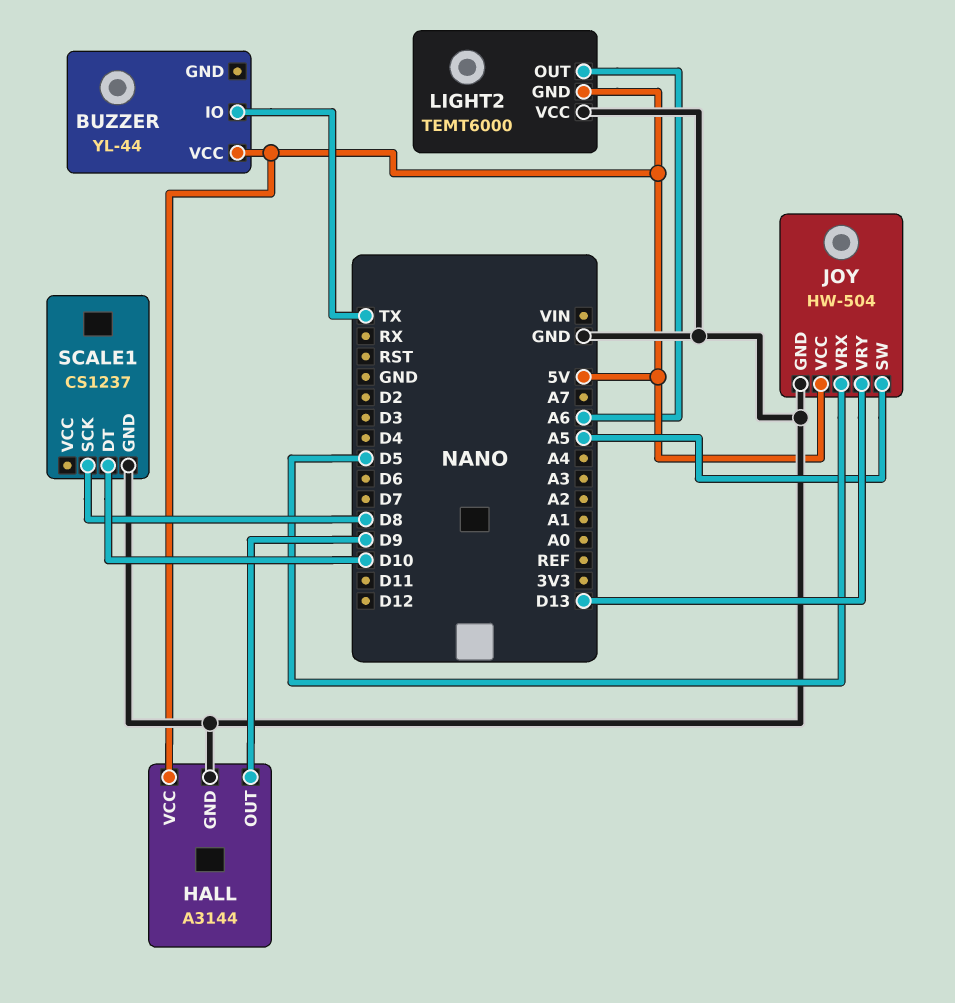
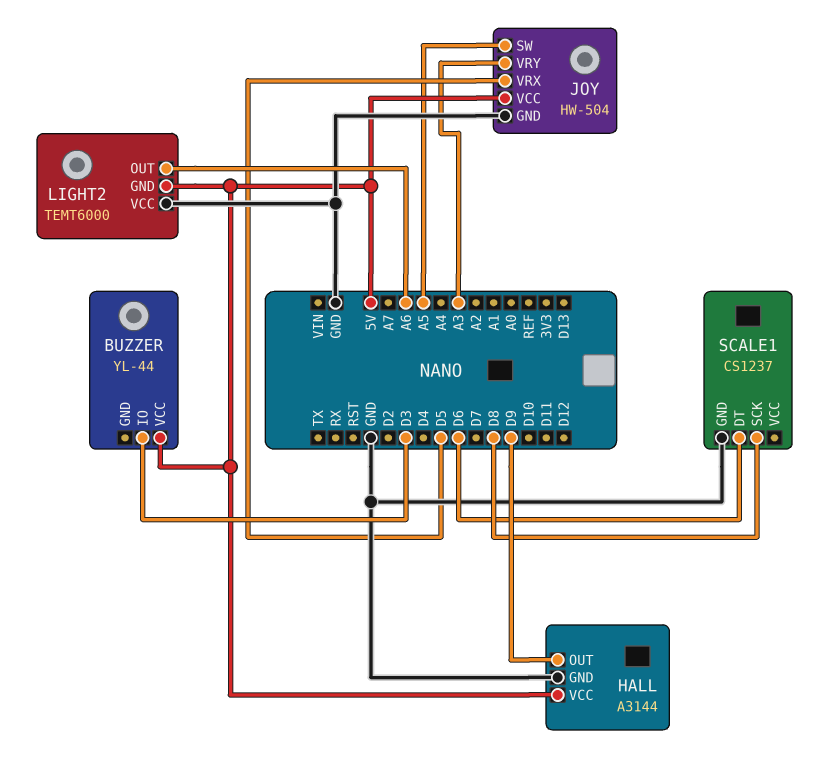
BUZZER pin IO: TX -> D3
JOY pin VRY: D13 -> A3
SCALE1 pin DT: D10 -> D6

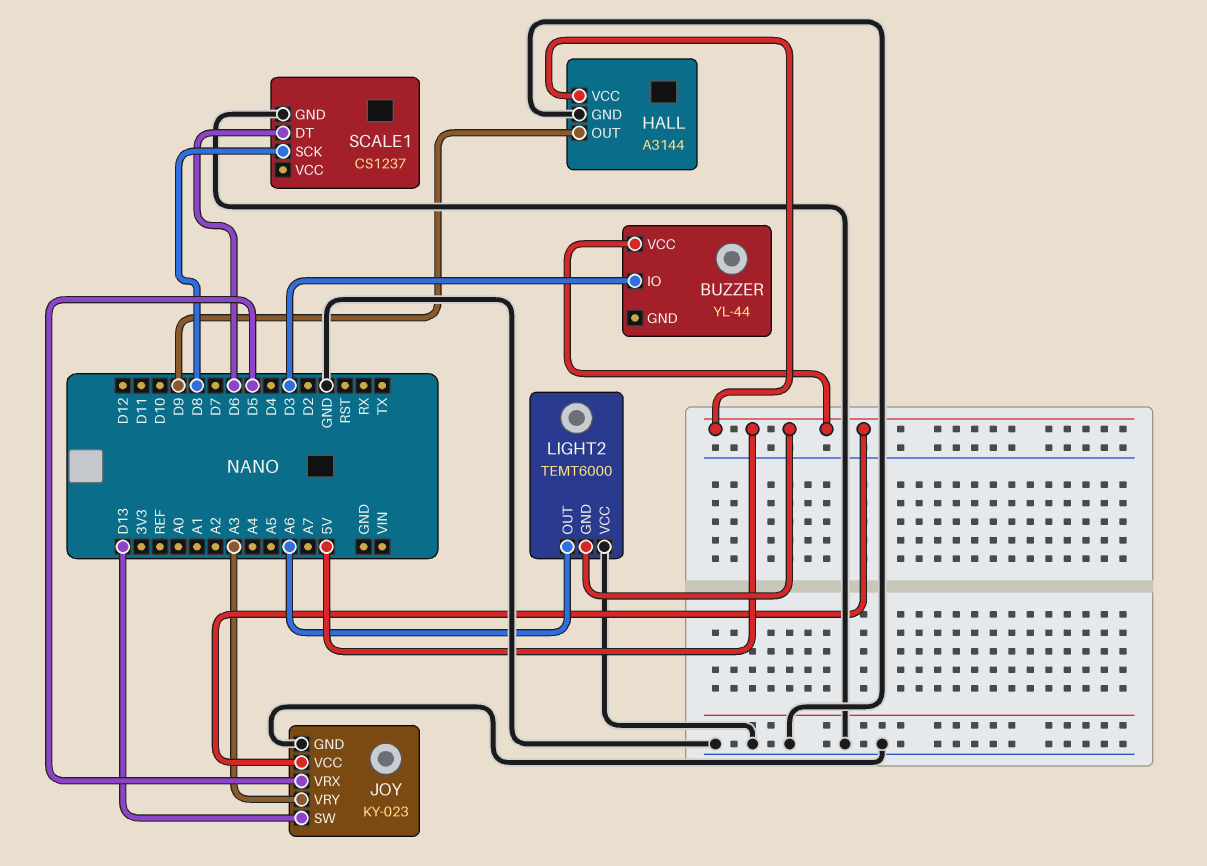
JOY: HW-504 -> KY-023
JOY pin SW: A5 -> D13

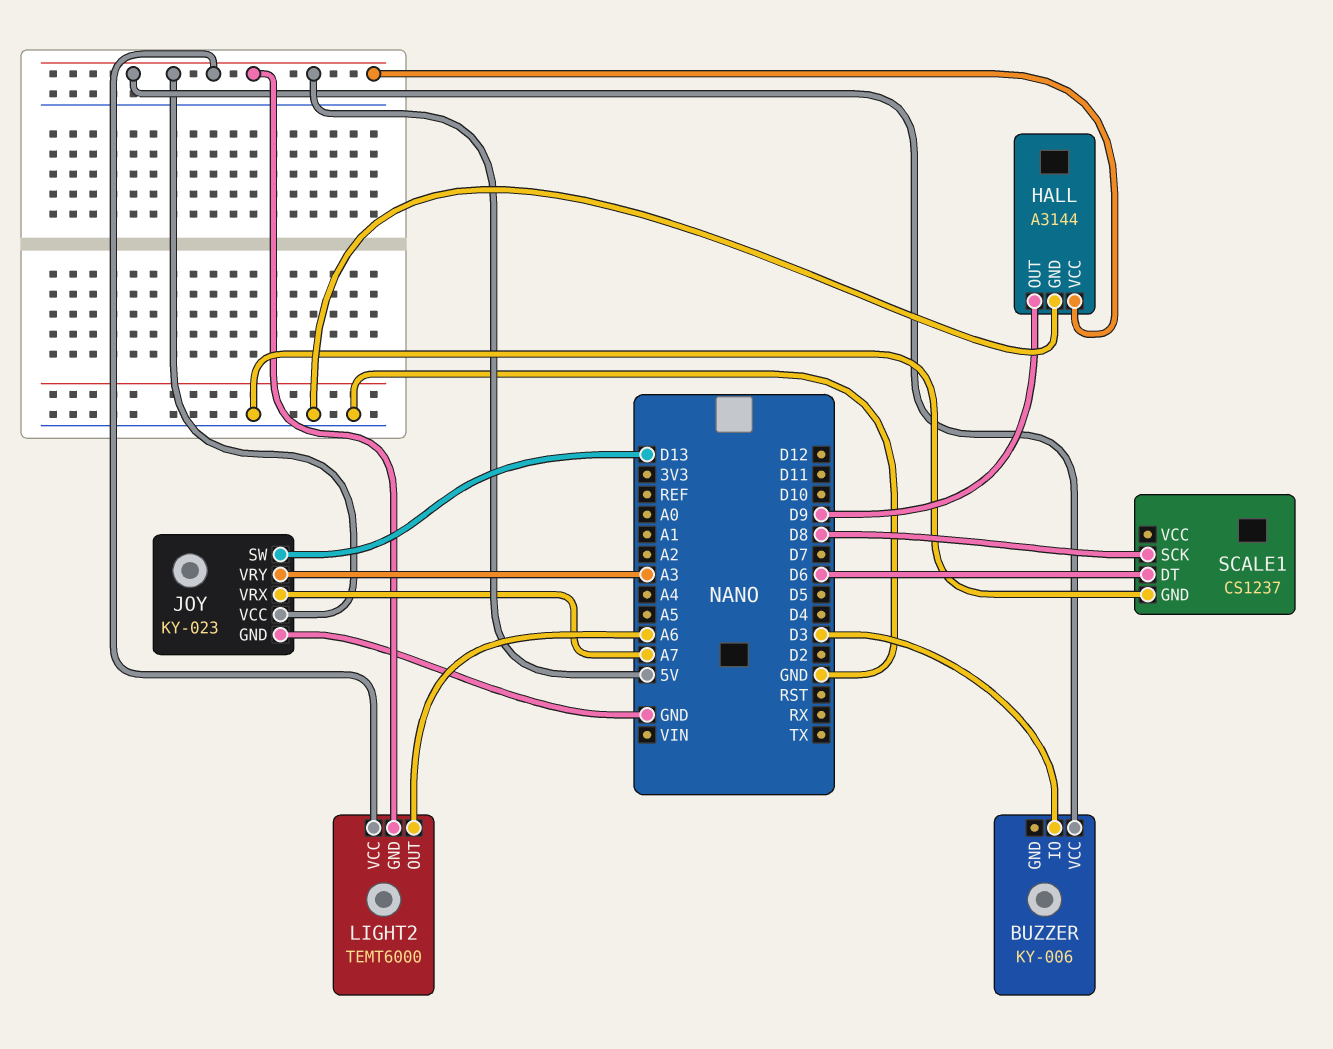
BUZZER: YL-44 -> KY-006
JOY pin VRX: D5 -> A7
LIGHT2 pin VCC: GND -> 5V

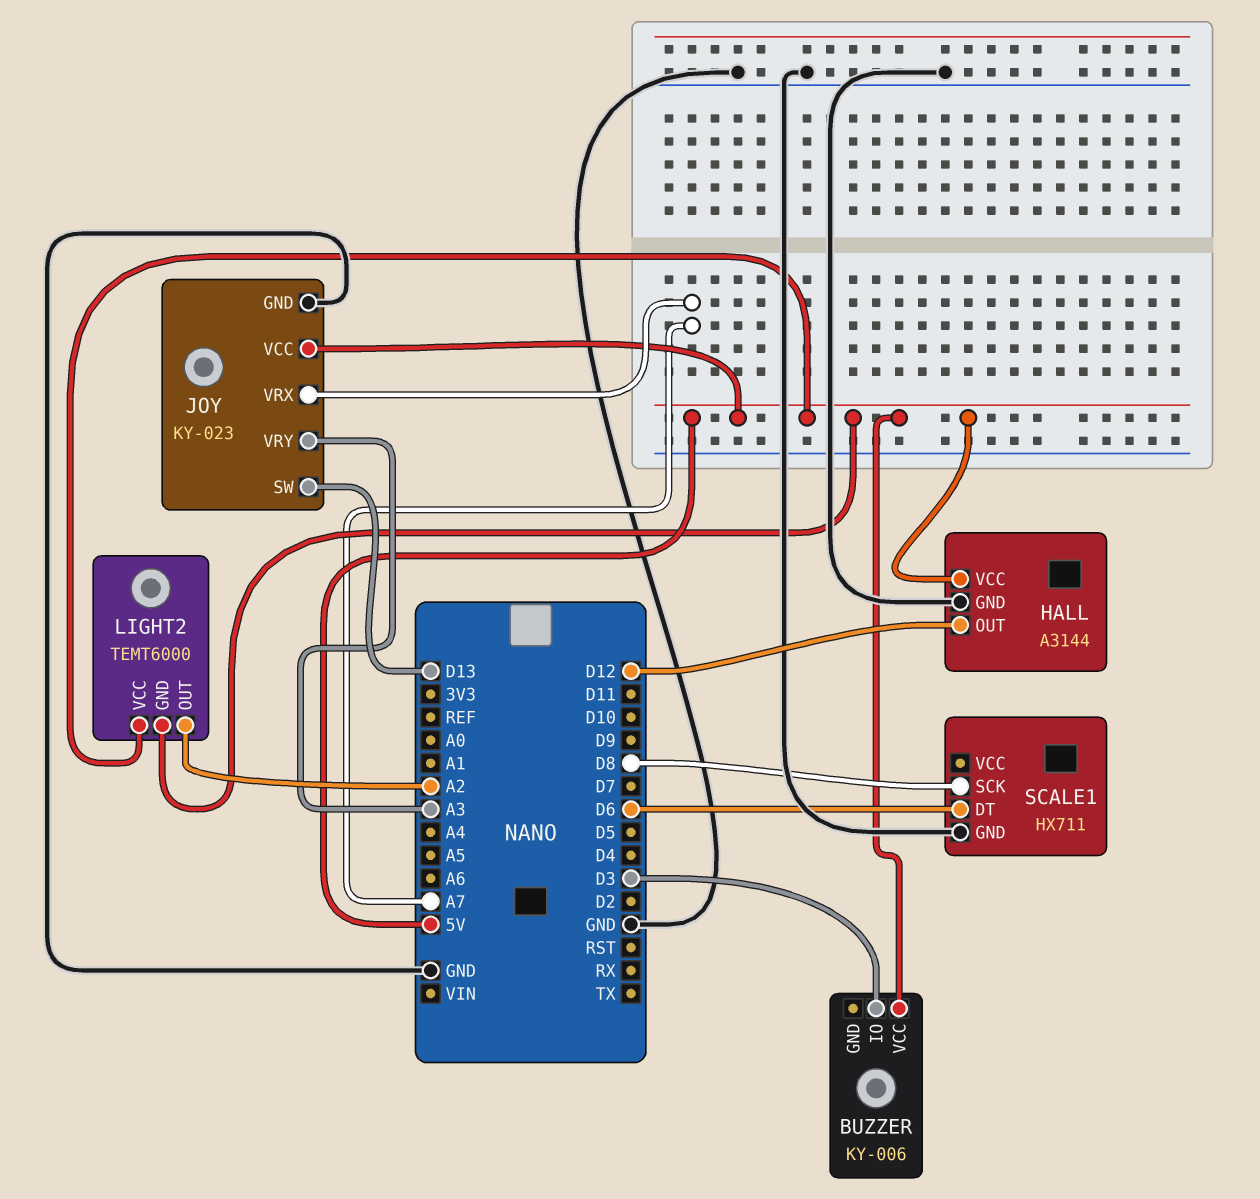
HALL pin OUT: D9 -> D12
LIGHT2 pin OUT: A6 -> A2
SCALE1: CS1237 -> HX711

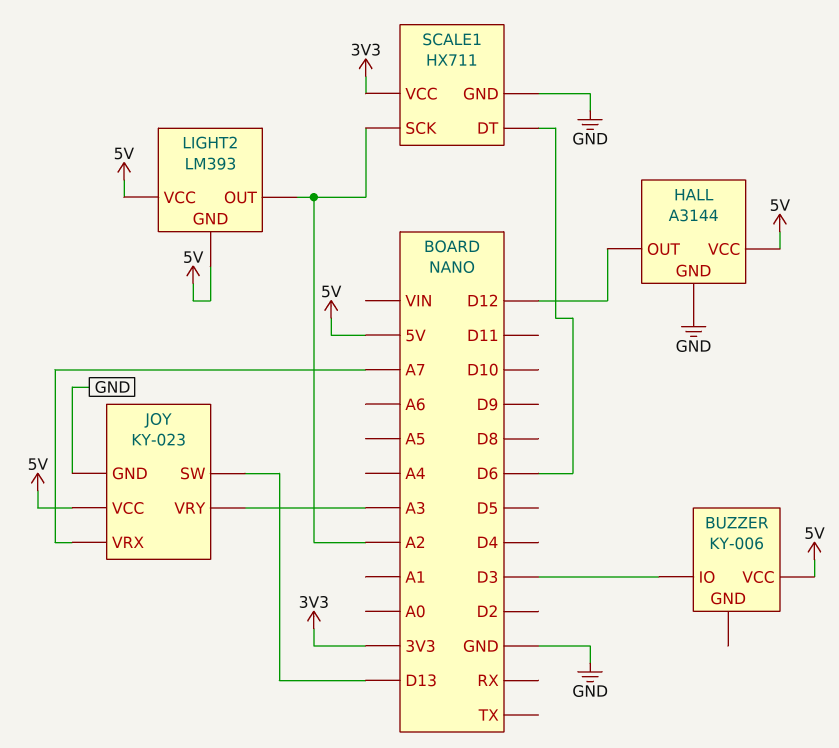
LIGHT2: TEMT6000 -> LM393
SCALE1 pin SCK: D8 -> A2
SCALE1 pin VCC: none -> 3V3

